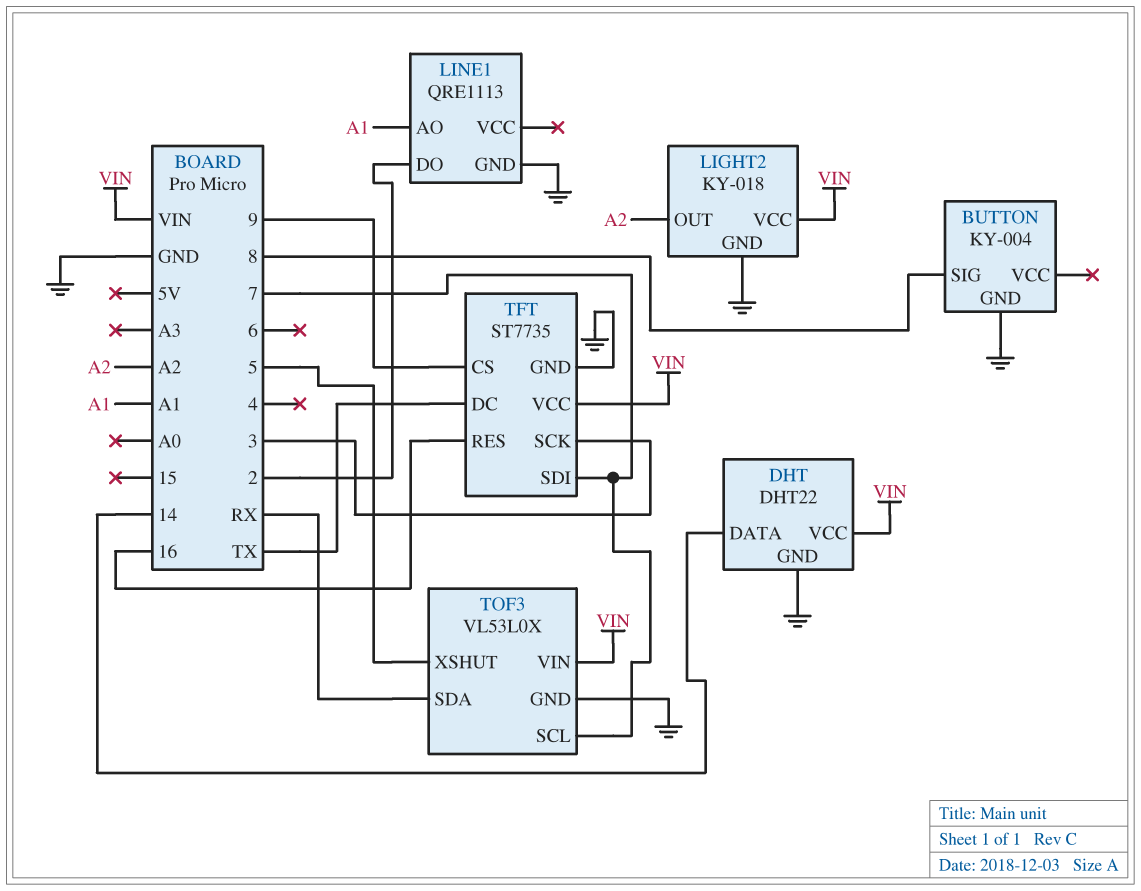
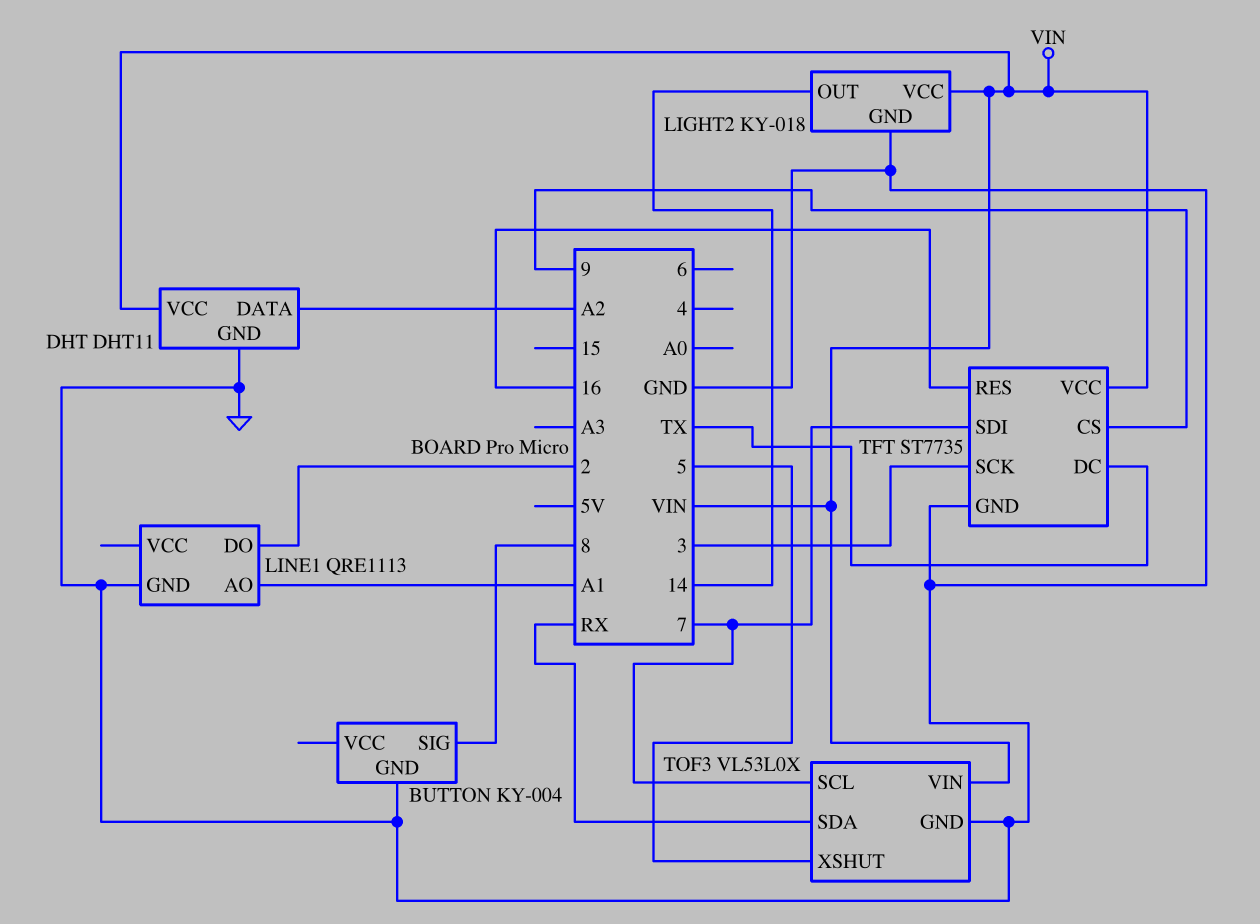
DHT: DHT22 -> DHT11
DHT pin DATA: 14 -> A2
LIGHT2 pin OUT: A2 -> 14

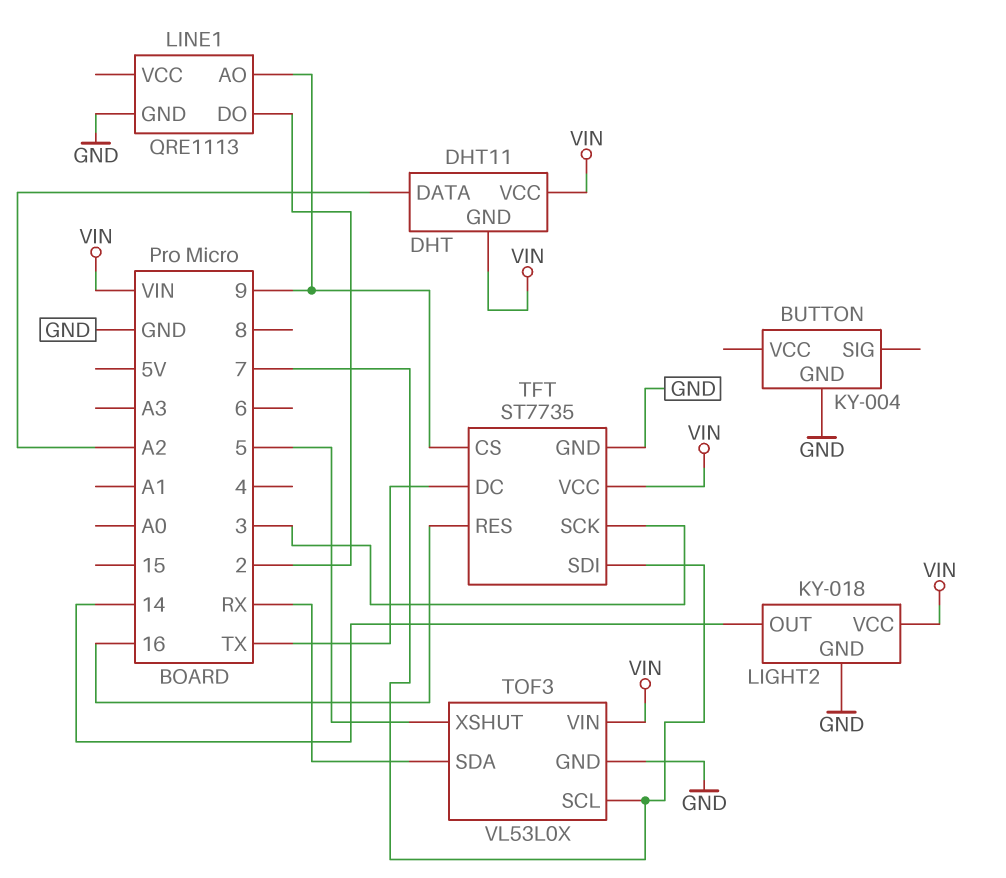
BUTTON pin SIG: 8 -> none
DHT pin GND: GND -> VIN
LINE1 pin AO: A1 -> 9

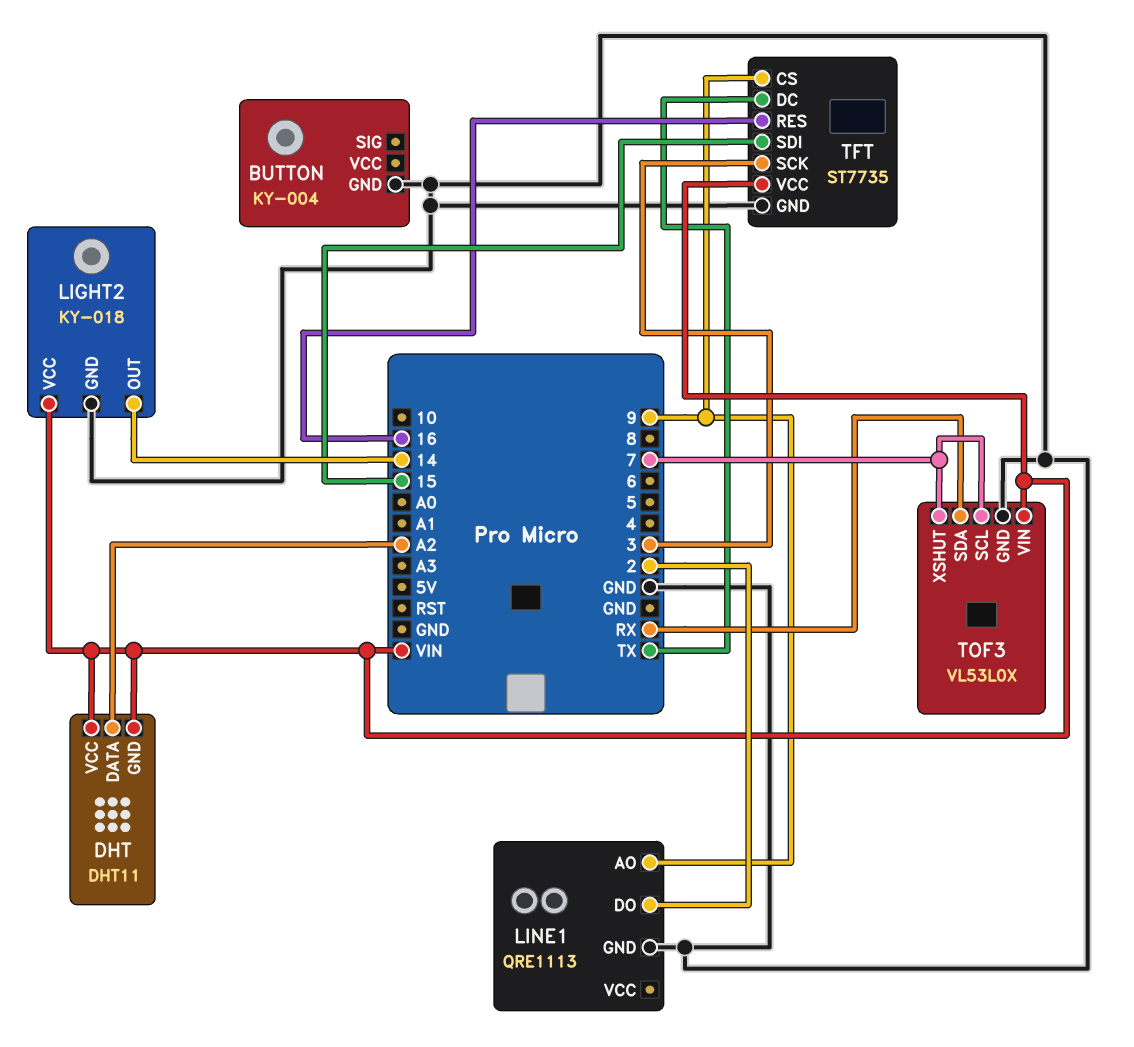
TFT pin SDI: 7 -> 15
TOF3 pin XSHUT: 5 -> 7

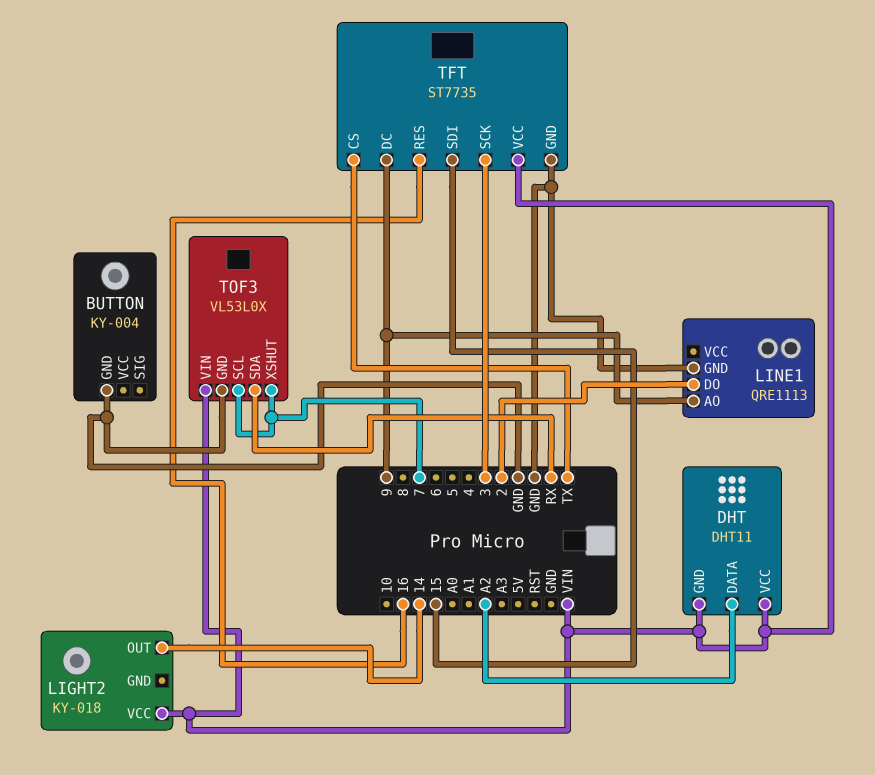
LIGHT2 pin GND: GND -> none
TFT pin CS: 9 -> TX
TFT pin DC: TX -> 9

